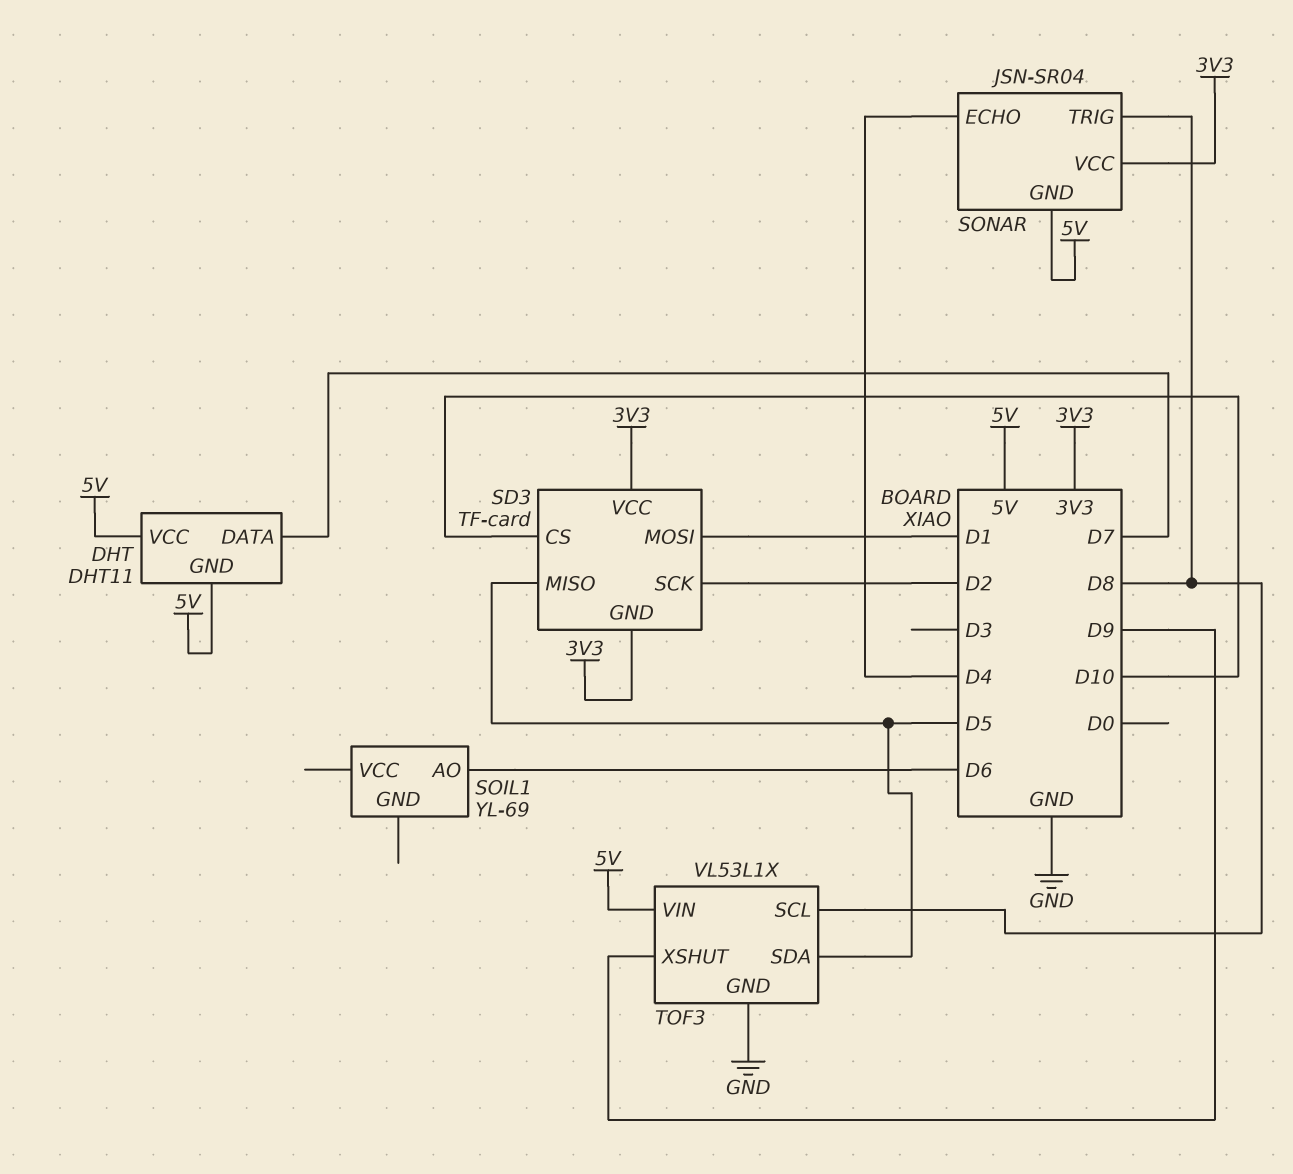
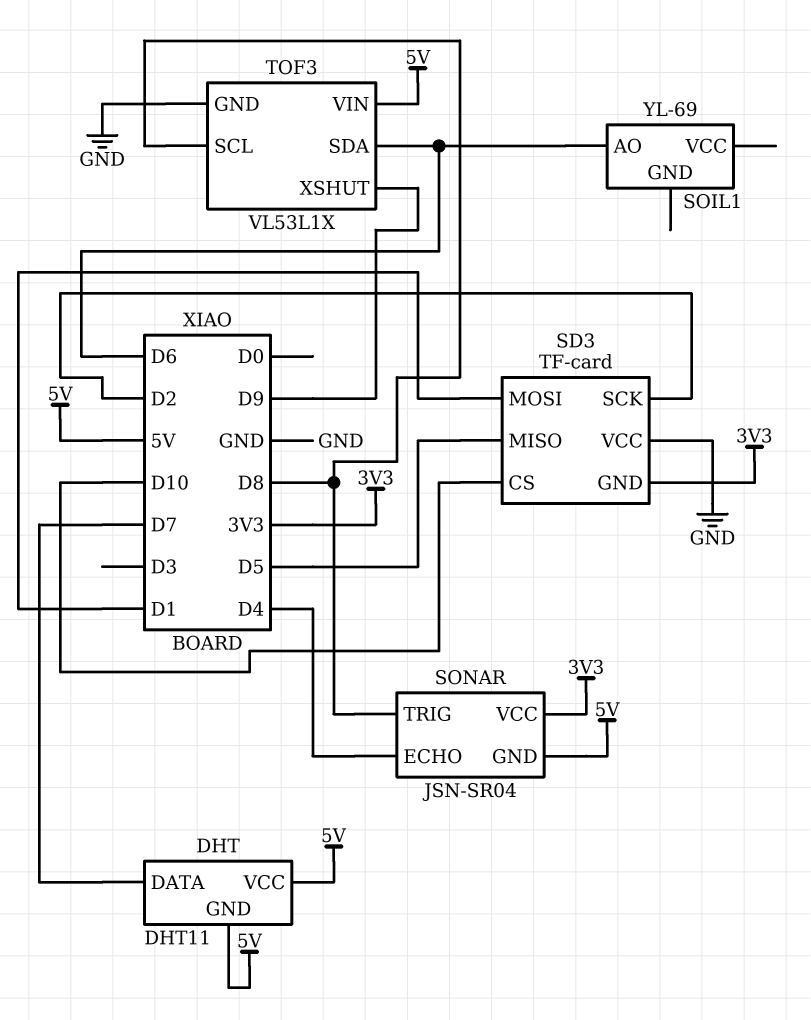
SD3 pin VCC: 3V3 -> GND
TOF3 pin SDA: D5 -> D6

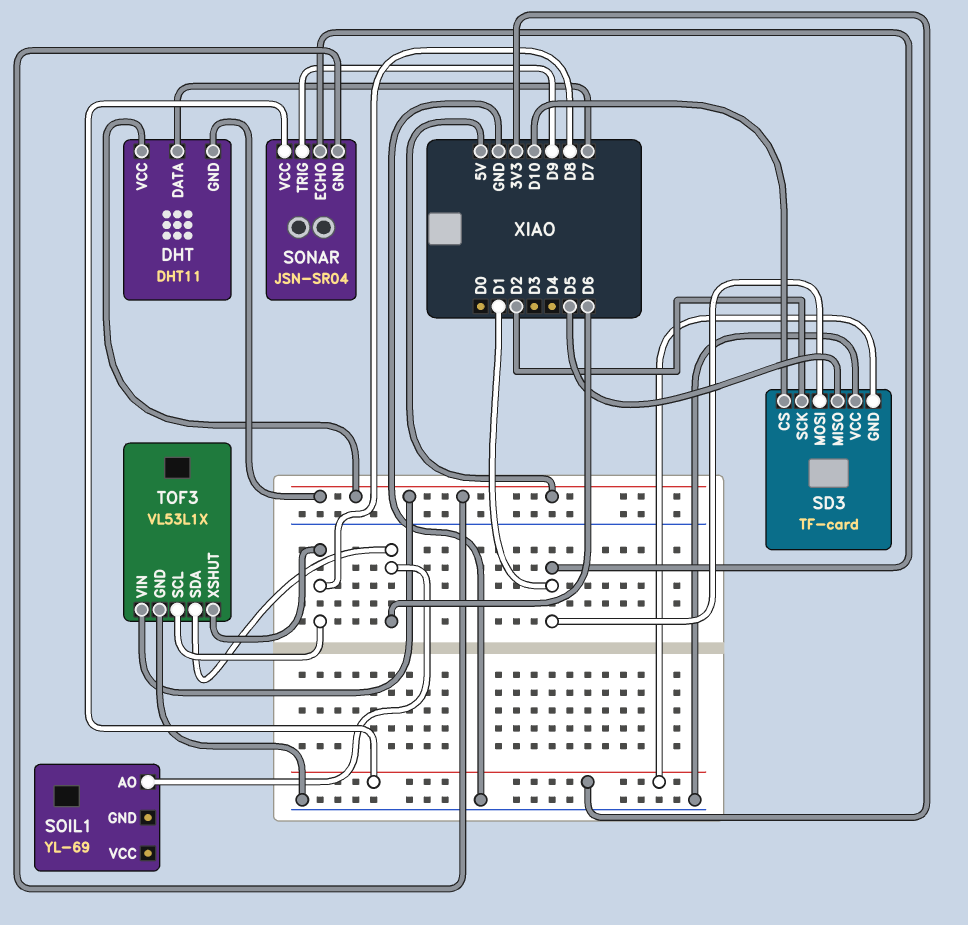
SONAR pin ECHO: D4 -> D1
SONAR pin TRIG: D8 -> D9
TOF3 pin XSHUT: D9 -> D8

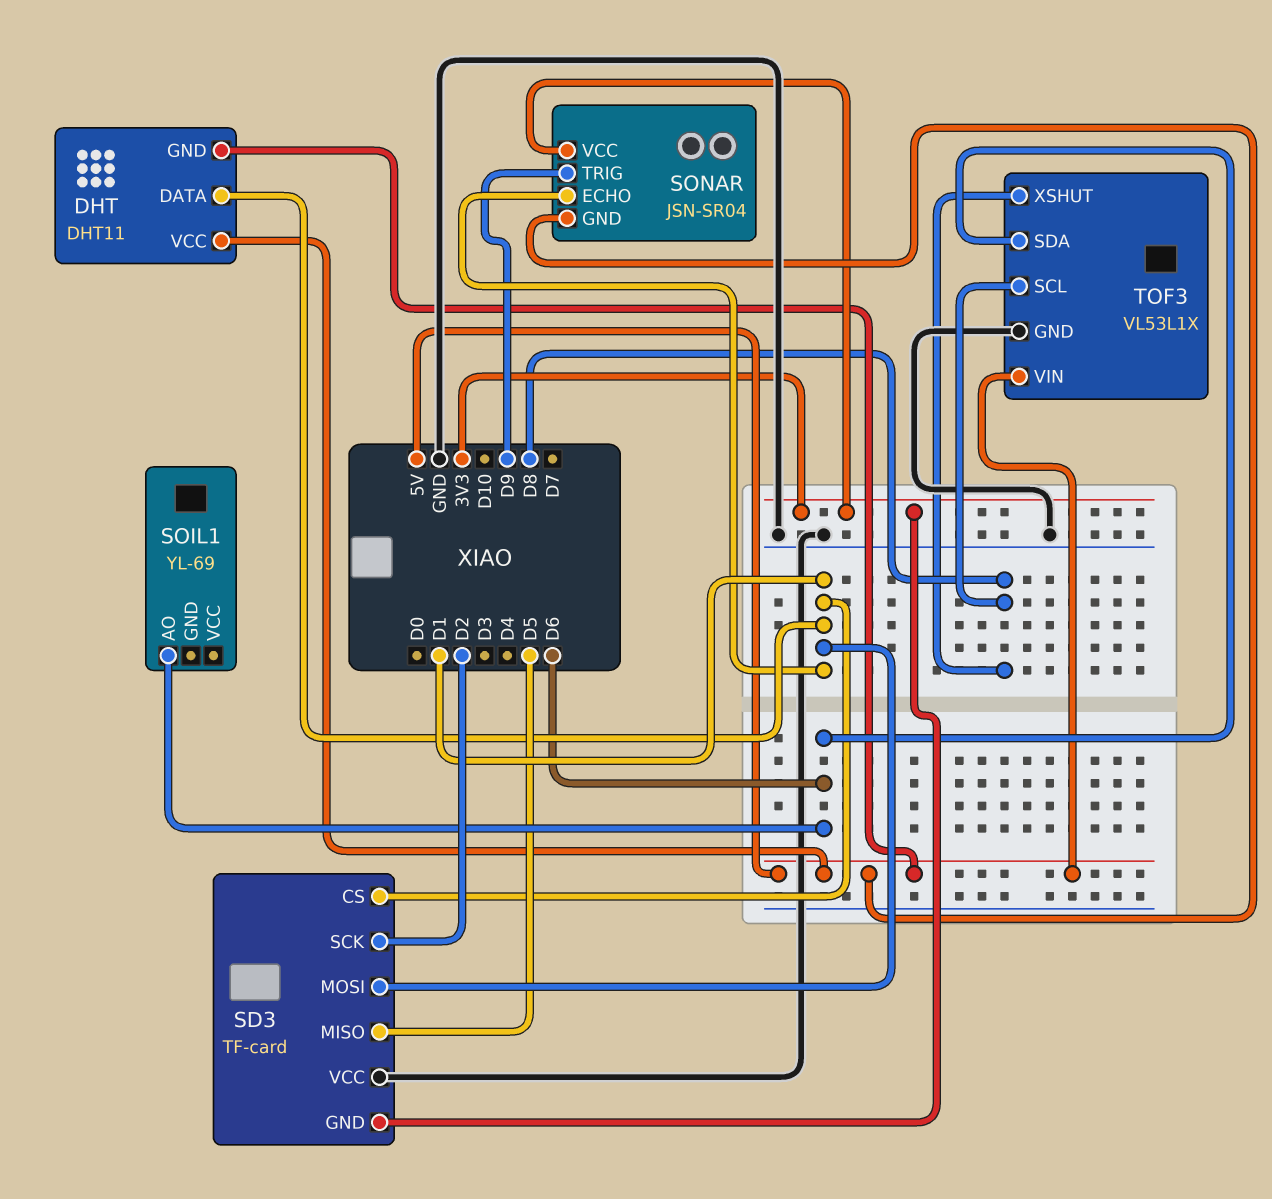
DHT pin DATA: D7 -> D1
SD3 pin CS: D10 -> D1

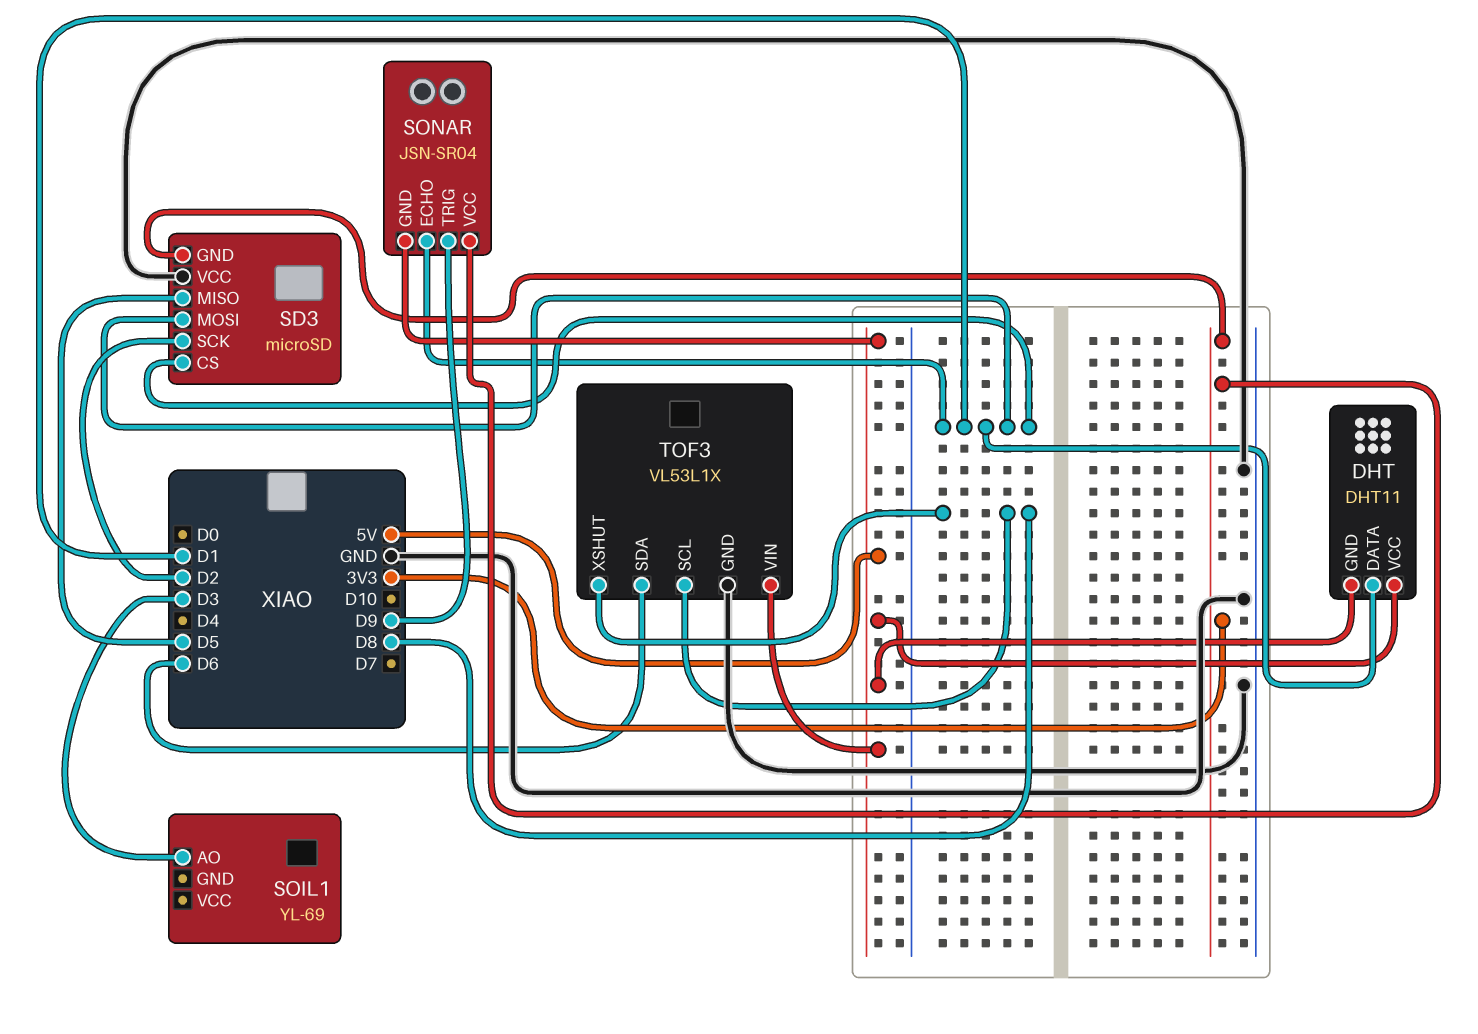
SD3: TF-card -> microSD
SOIL1 pin AO: D6 -> D3

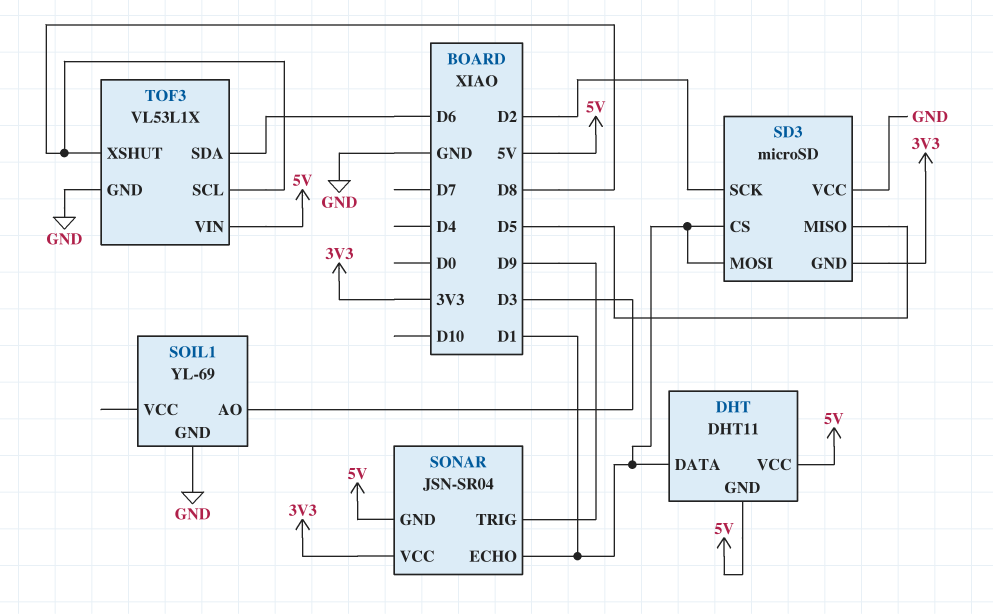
SOIL1 pin GND: none -> GND

